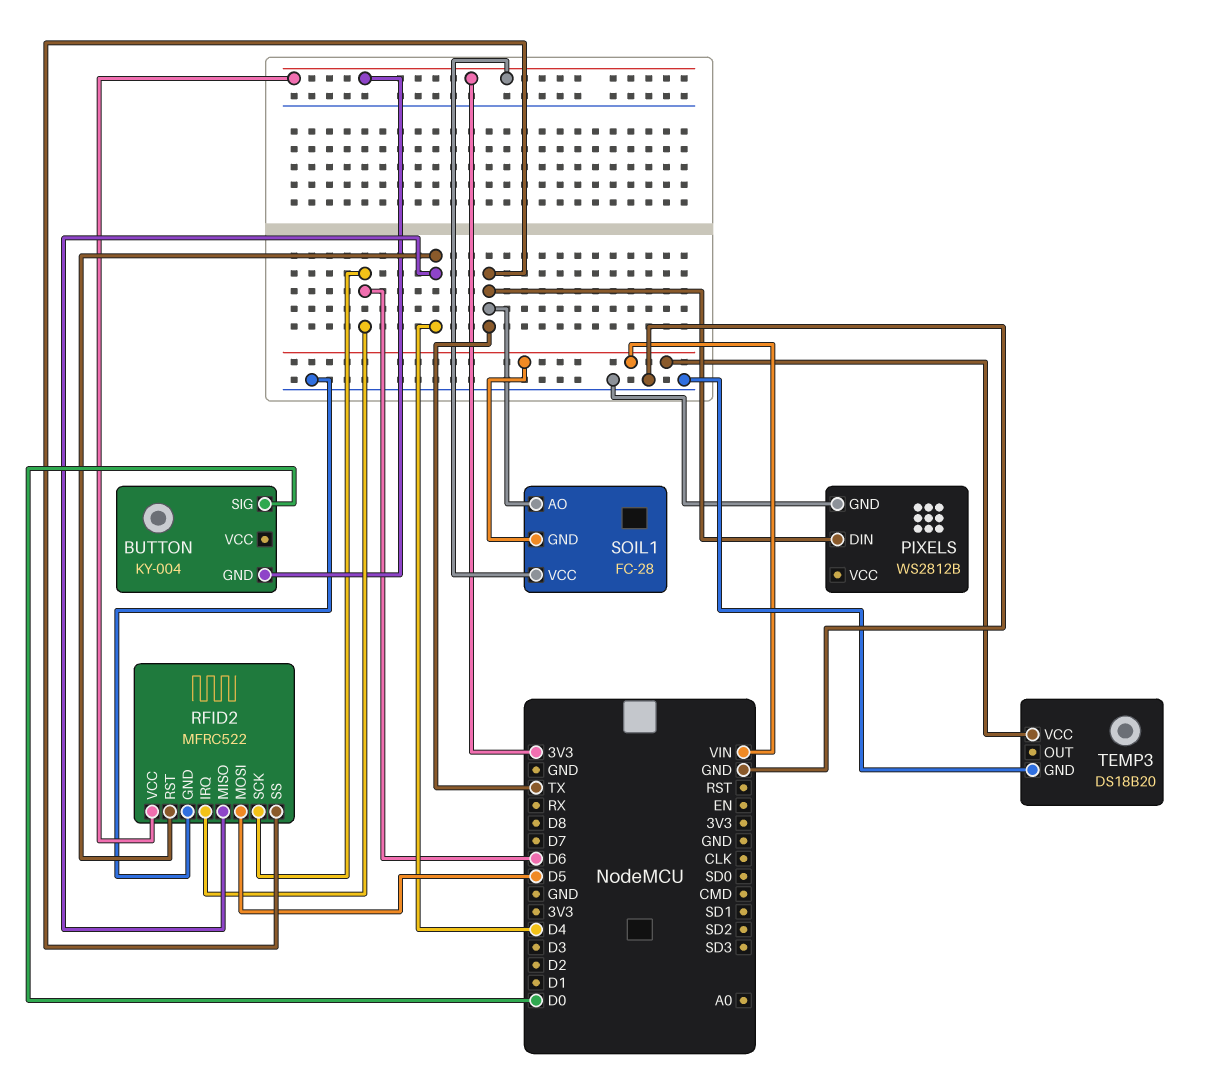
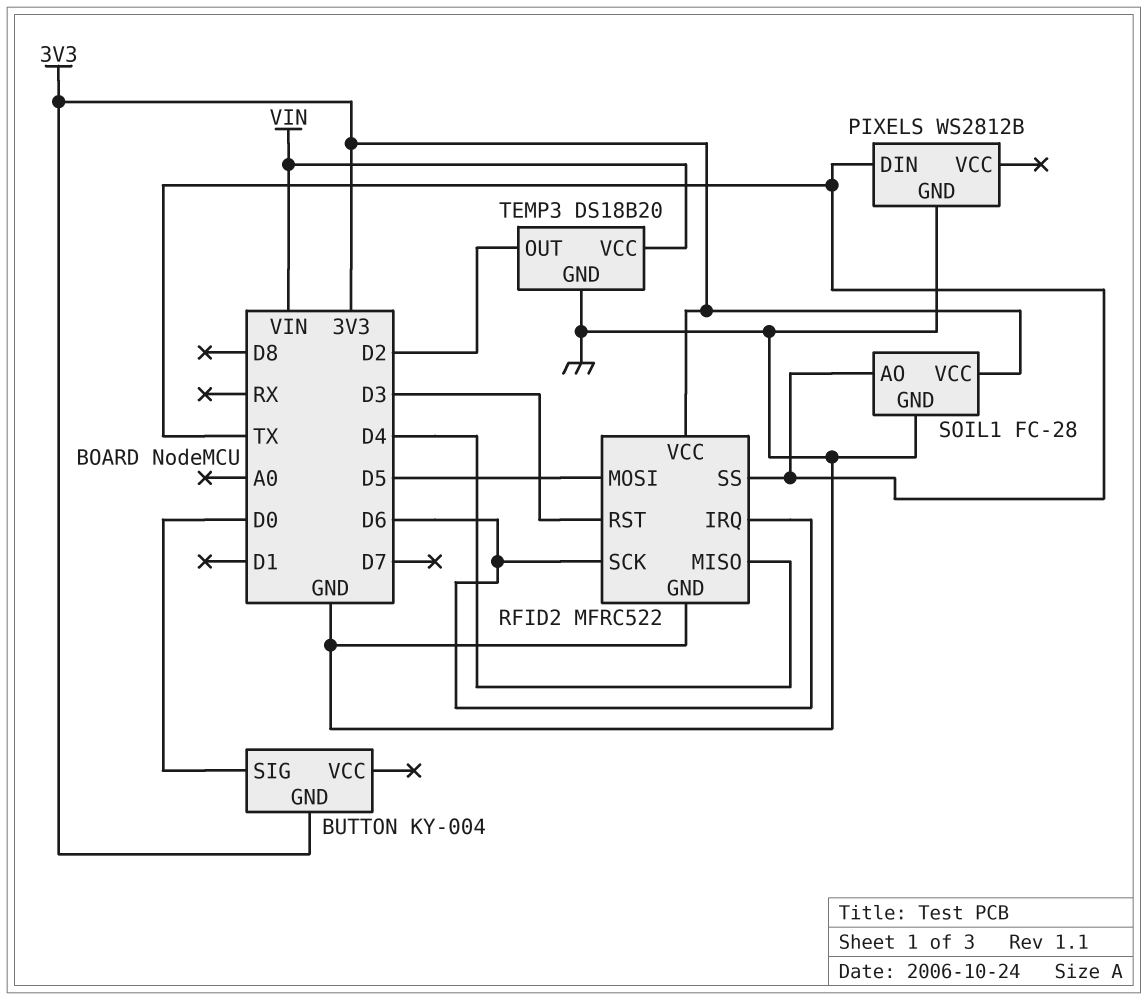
RFID2 pin RST: D4 -> D3
SOIL1 pin GND: VIN -> GND
TEMP3 pin OUT: none -> D2

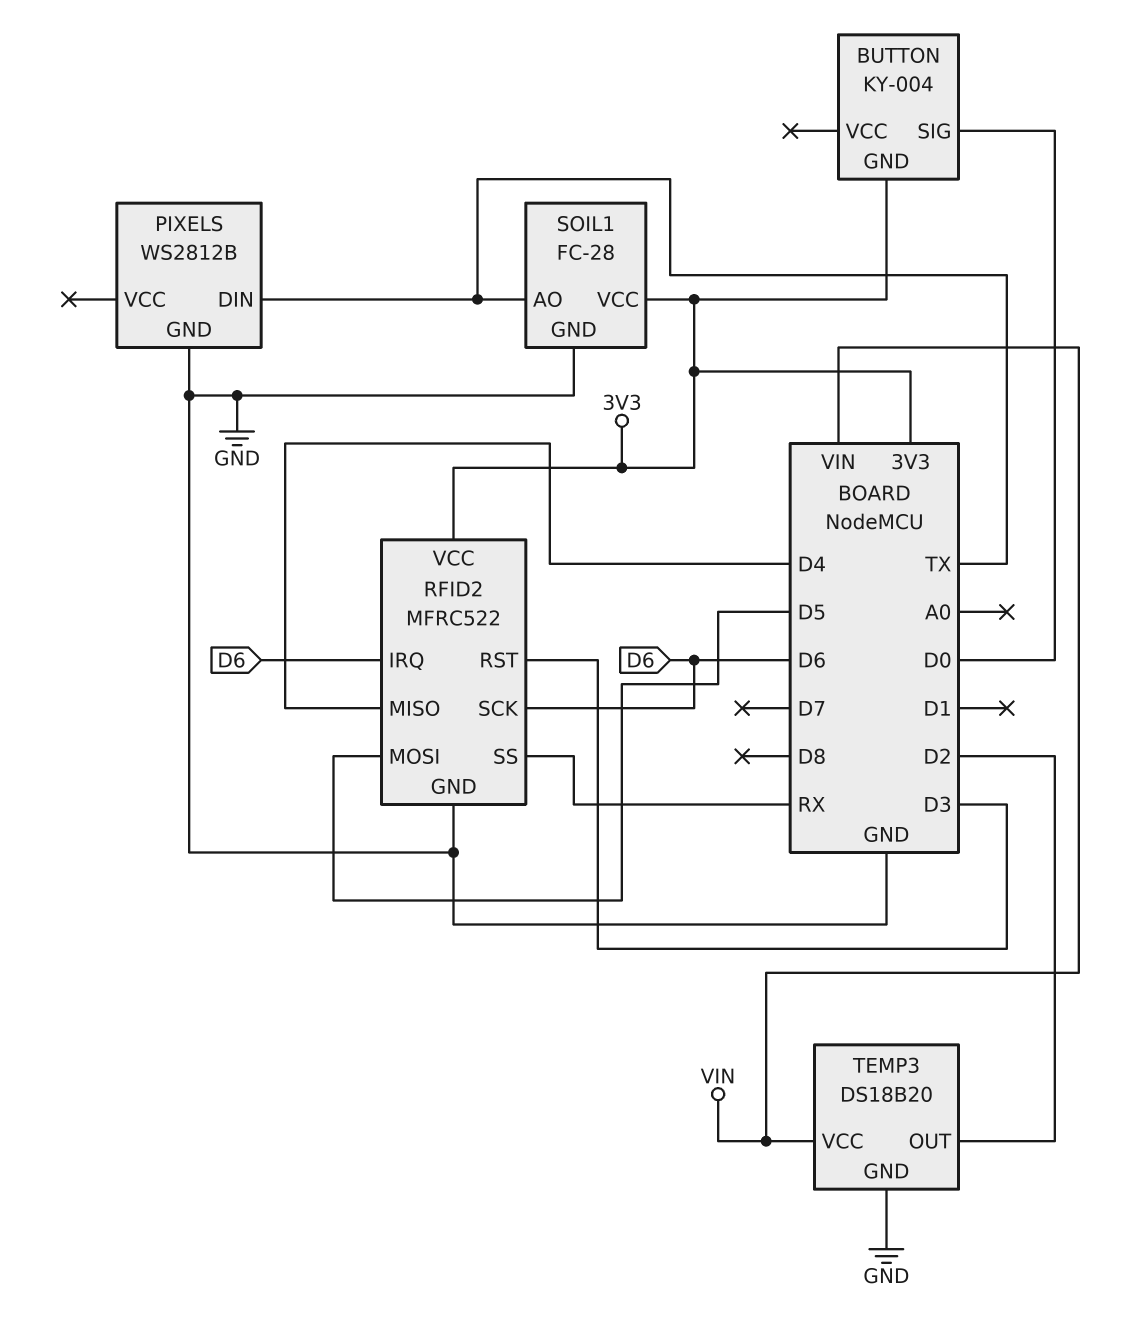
RFID2 pin SS: TX -> RX

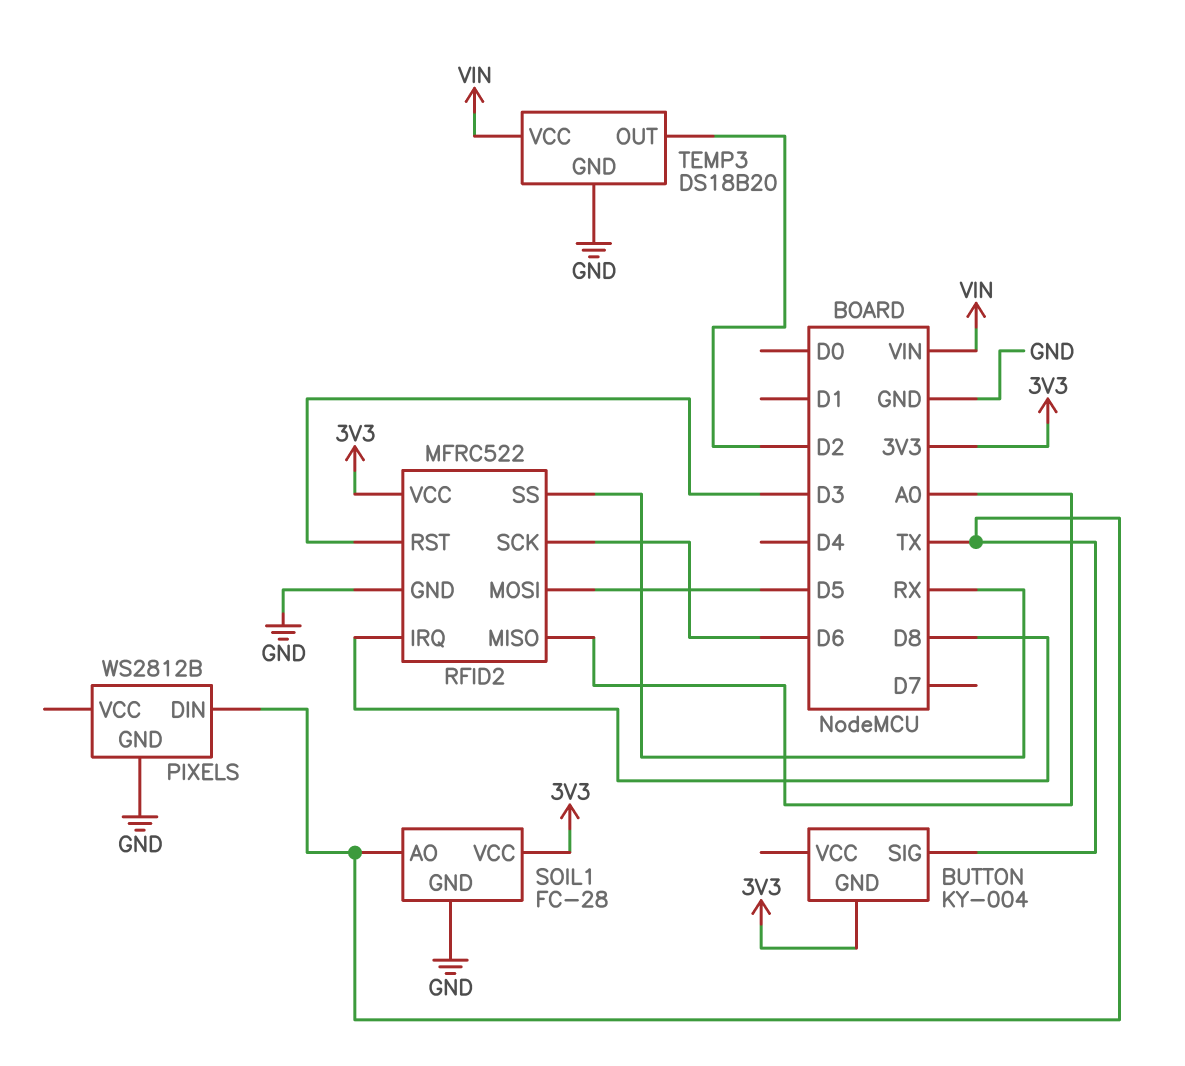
BUTTON pin SIG: D0 -> TX
RFID2 pin IRQ: D6 -> D8
RFID2 pin MISO: D4 -> A0

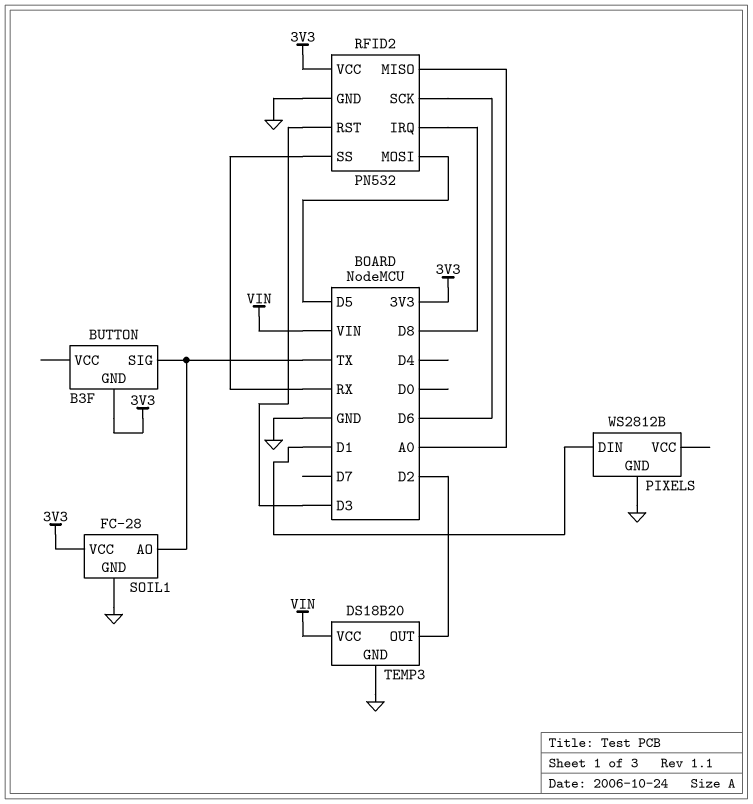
BUTTON: KY-004 -> B3F
PIXELS pin DIN: TX -> D1
RFID2: MFRC522 -> PN532

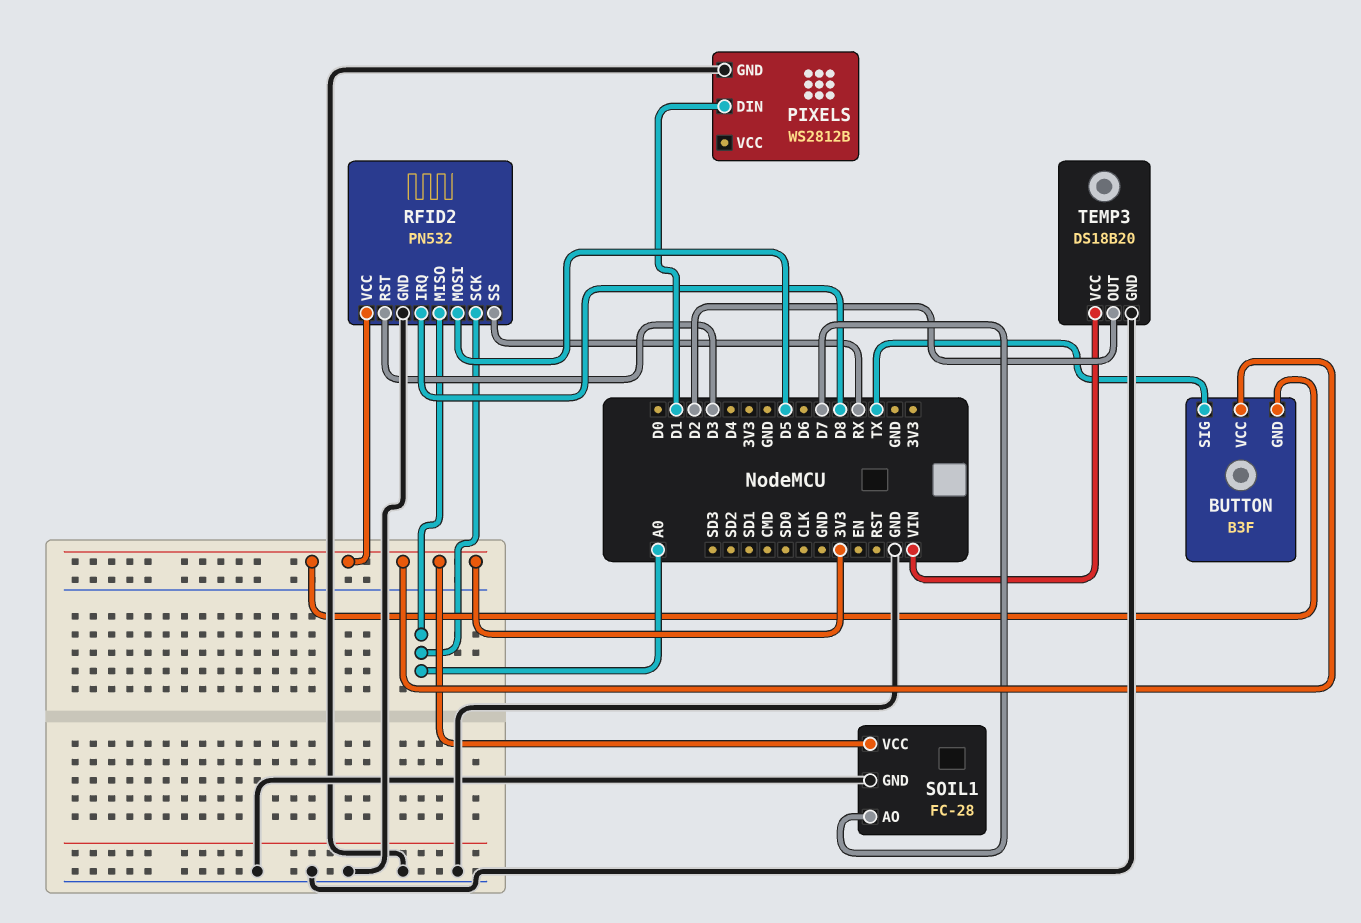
BUTTON pin VCC: none -> 3V3
RFID2 pin SCK: D6 -> A0
SOIL1 pin AO: TX -> D7

